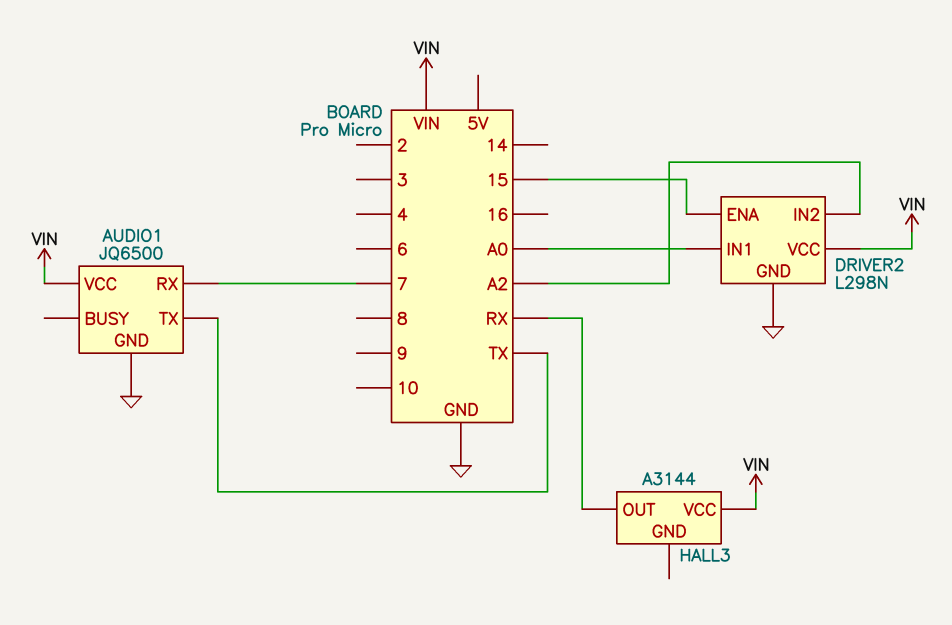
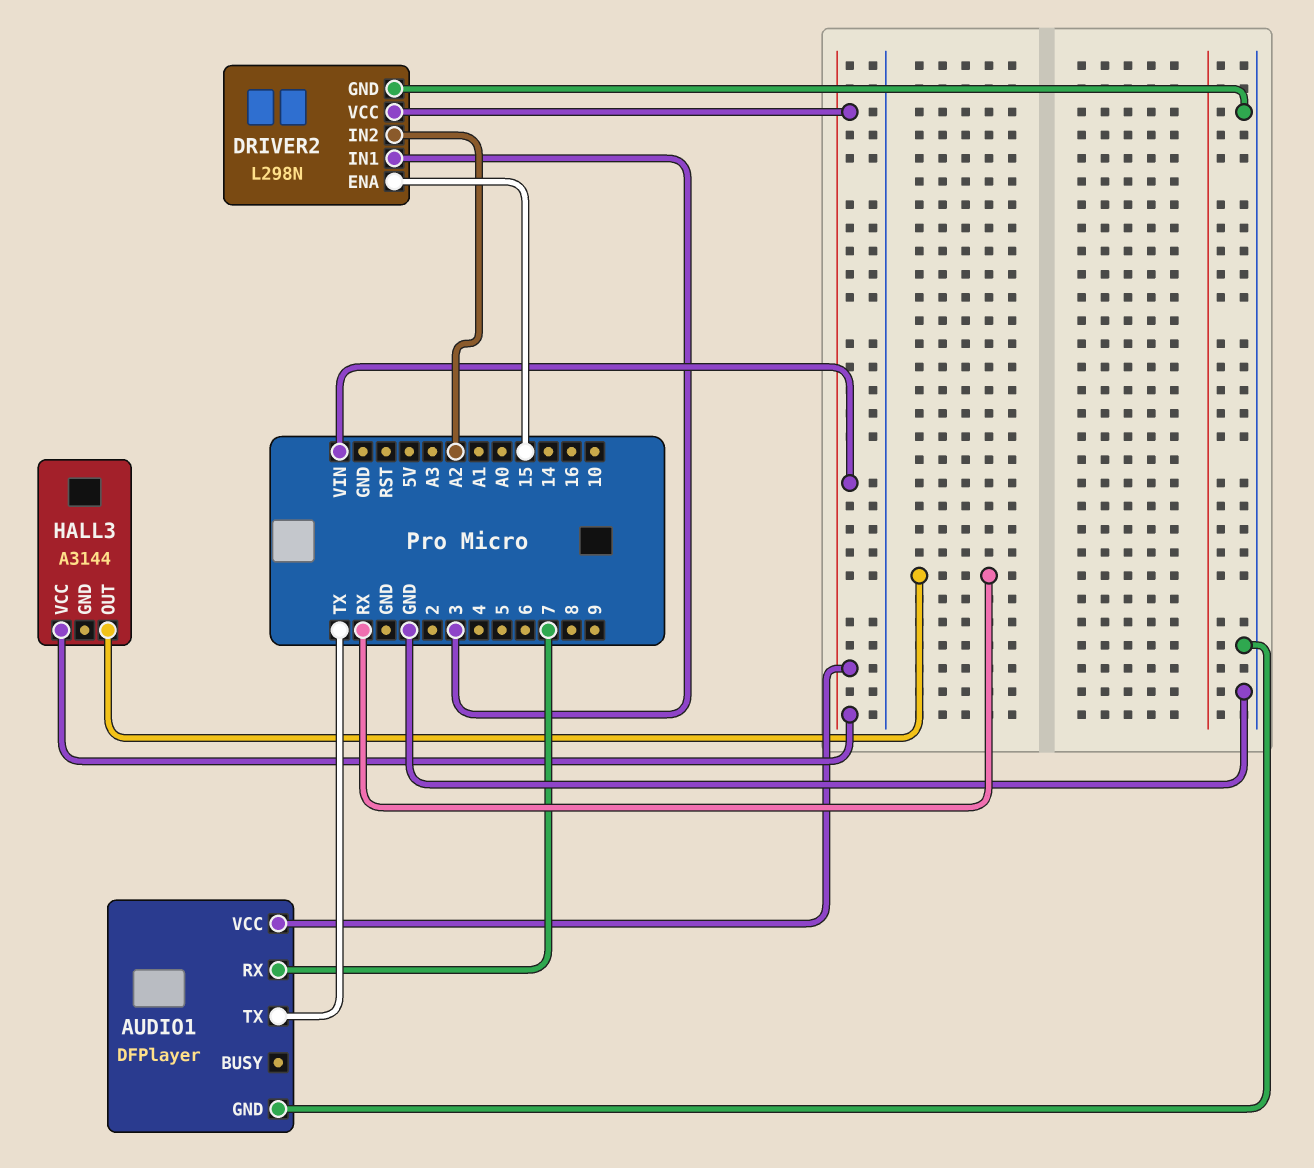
AUDIO1: JQ6500 -> DFPlayer
DRIVER2 pin IN1: A0 -> 3

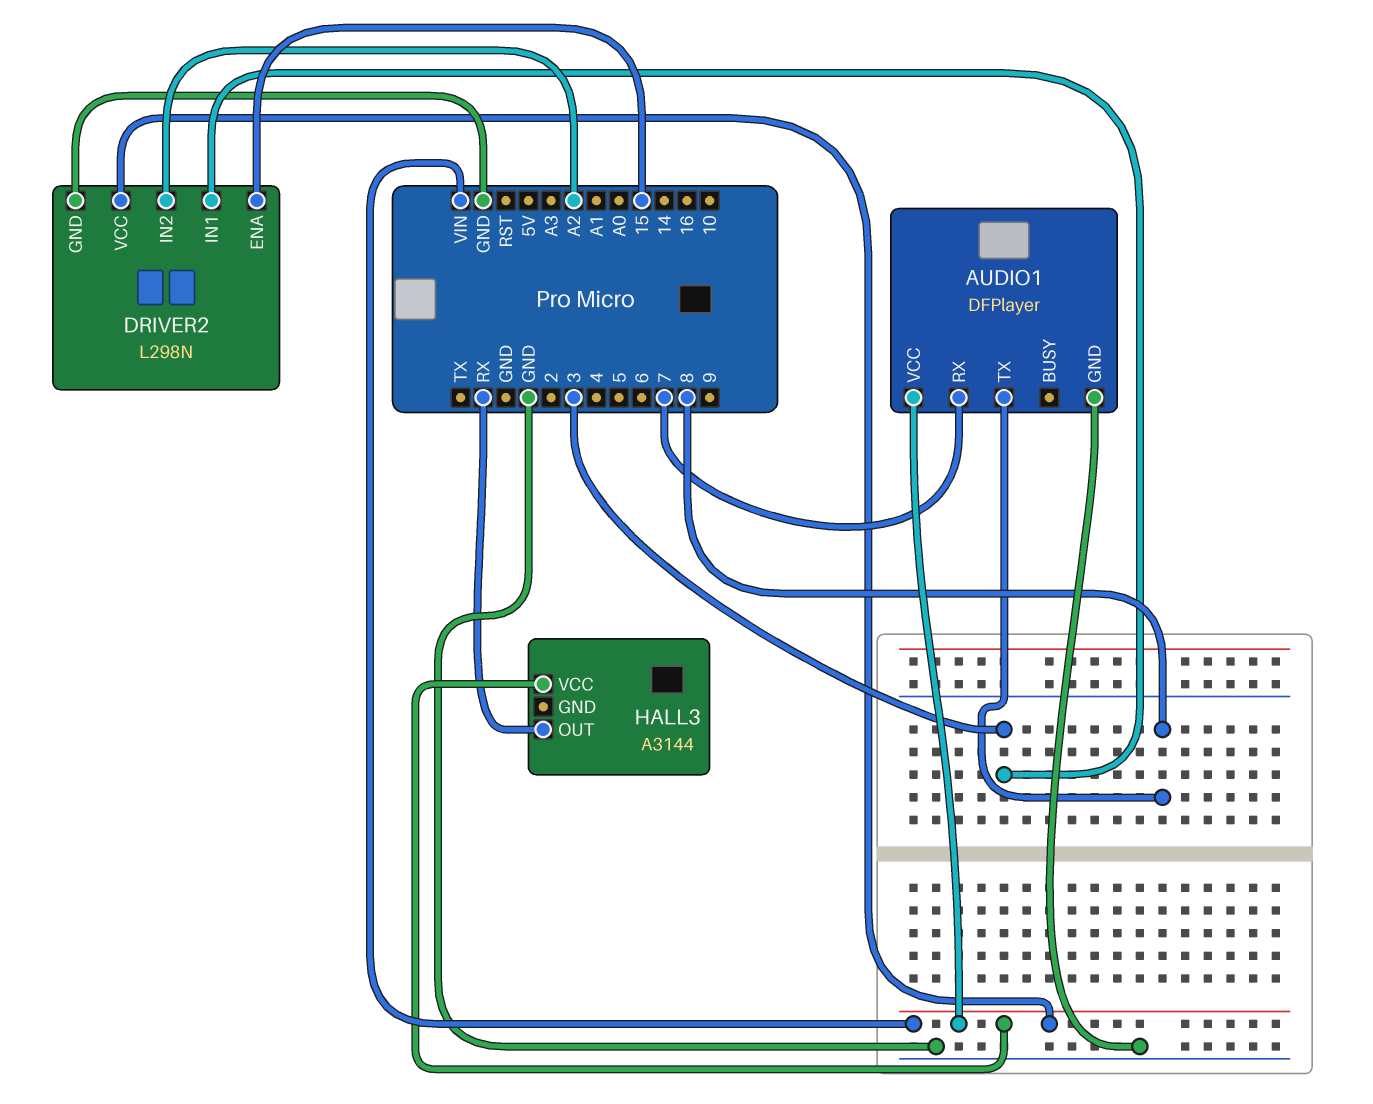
AUDIO1 pin TX: TX -> 8

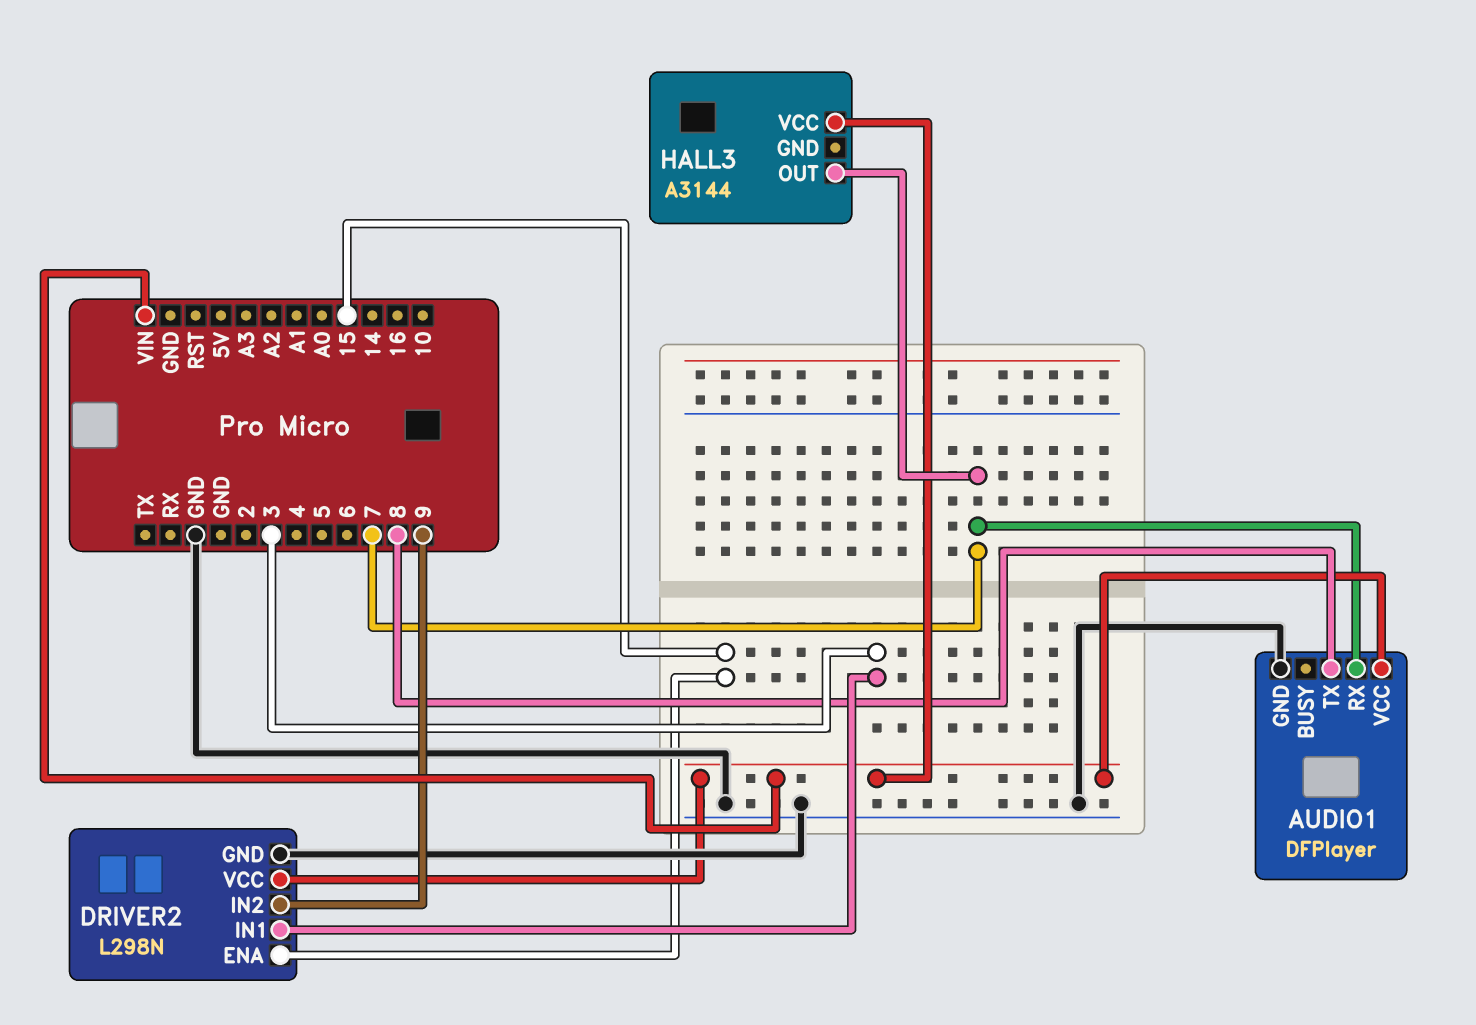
DRIVER2 pin IN2: A2 -> 9
HALL3 pin OUT: RX -> 7

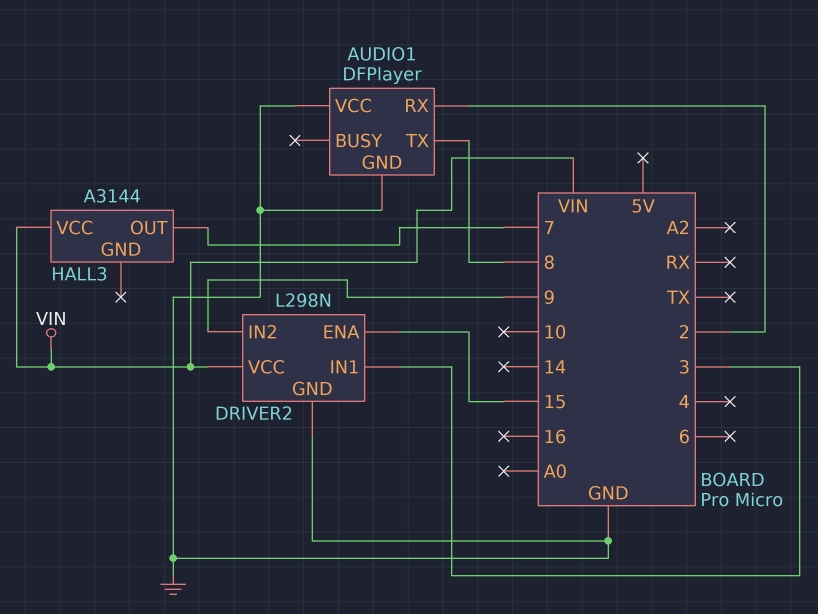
AUDIO1 pin RX: 7 -> 2
AUDIO1 pin VCC: VIN -> GND

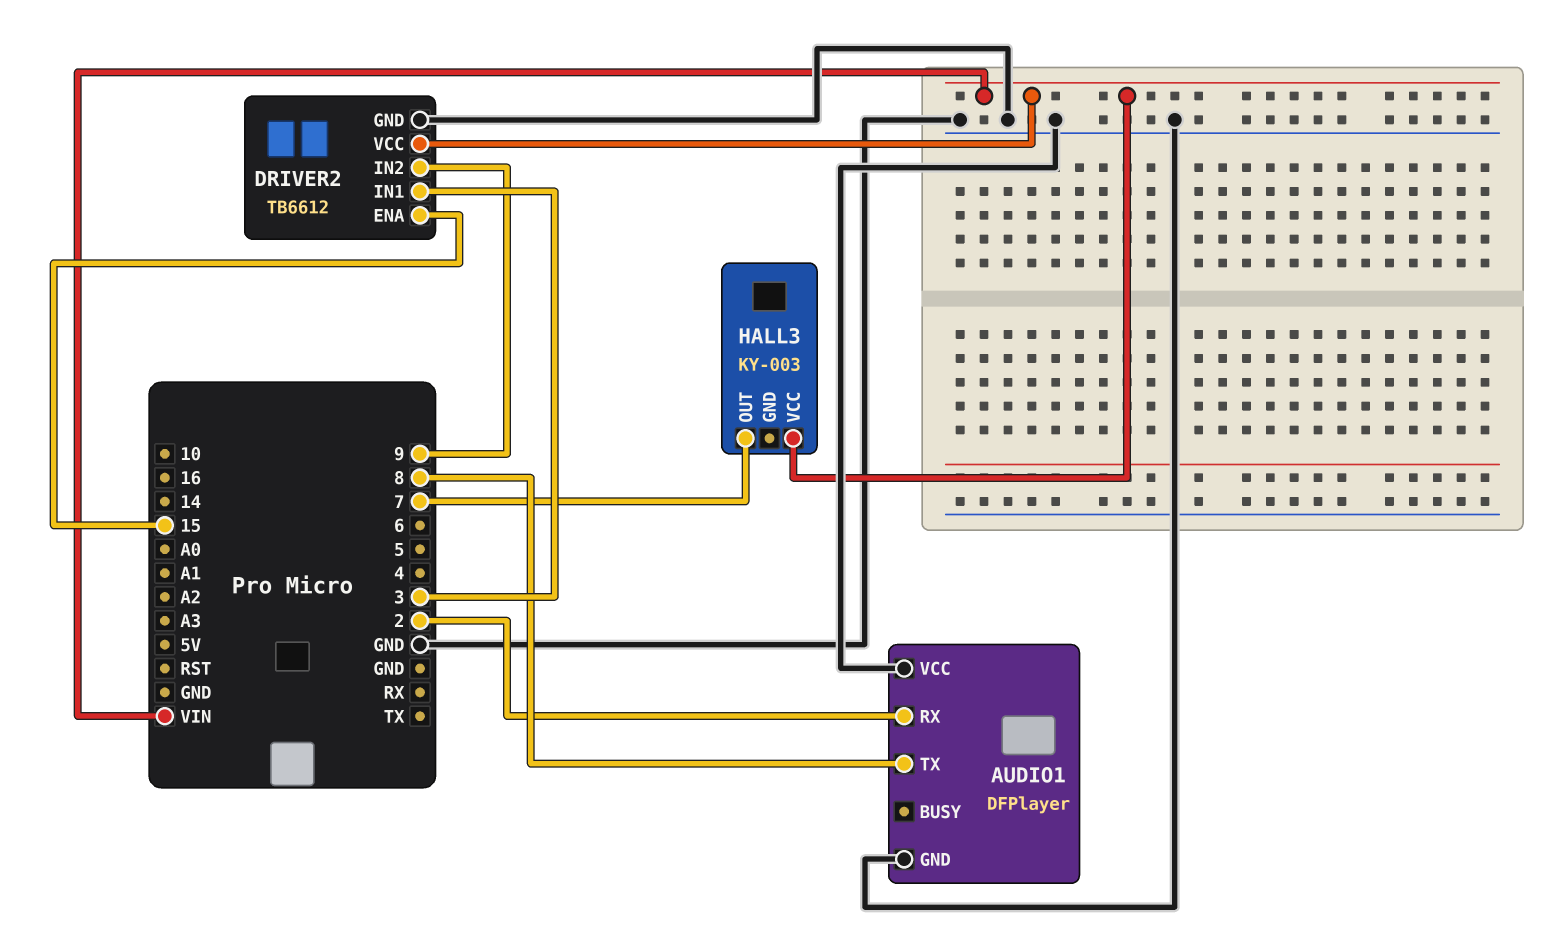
DRIVER2: L298N -> TB6612
HALL3: A3144 -> KY-003

